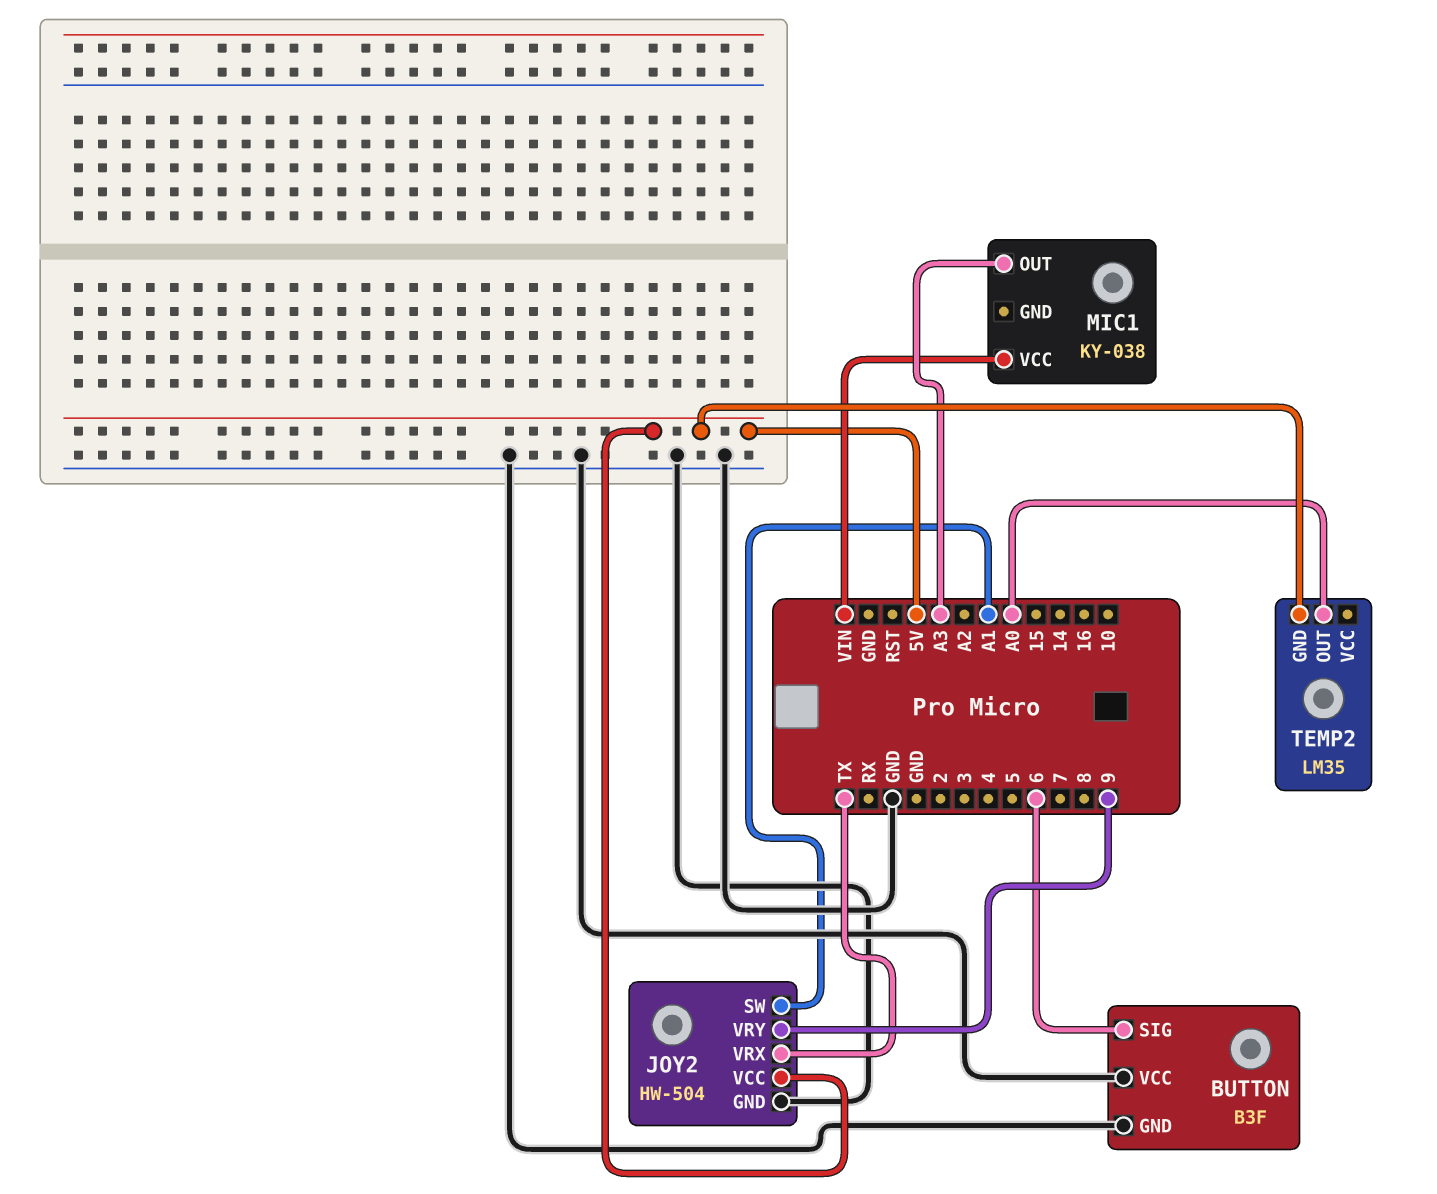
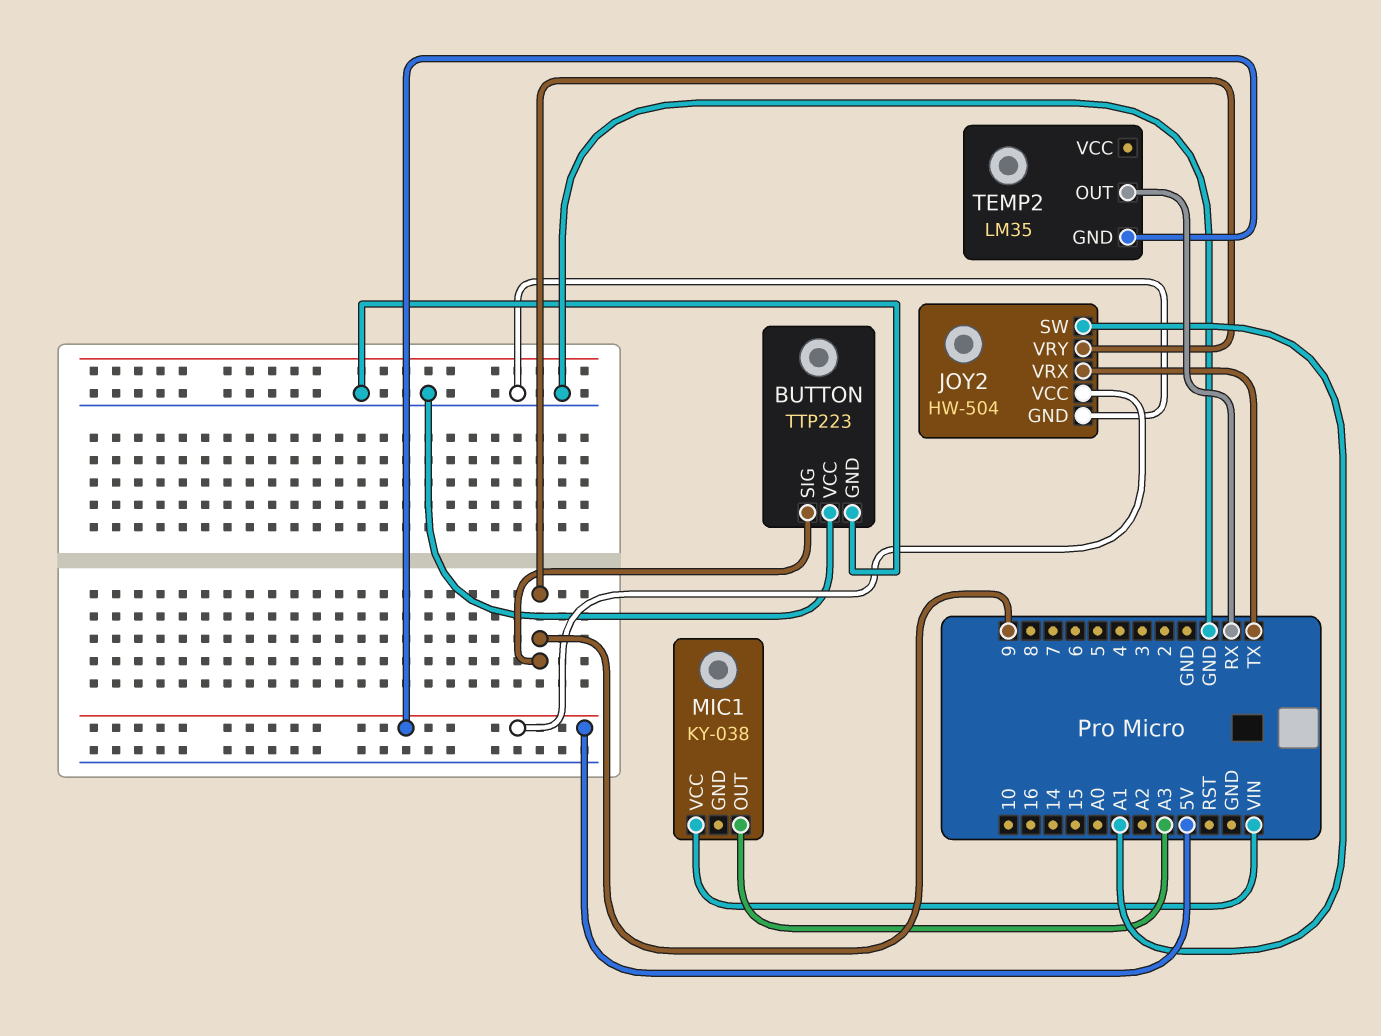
BUTTON: B3F -> TTP223
BUTTON pin SIG: 6 -> 9
TEMP2 pin OUT: A0 -> RX

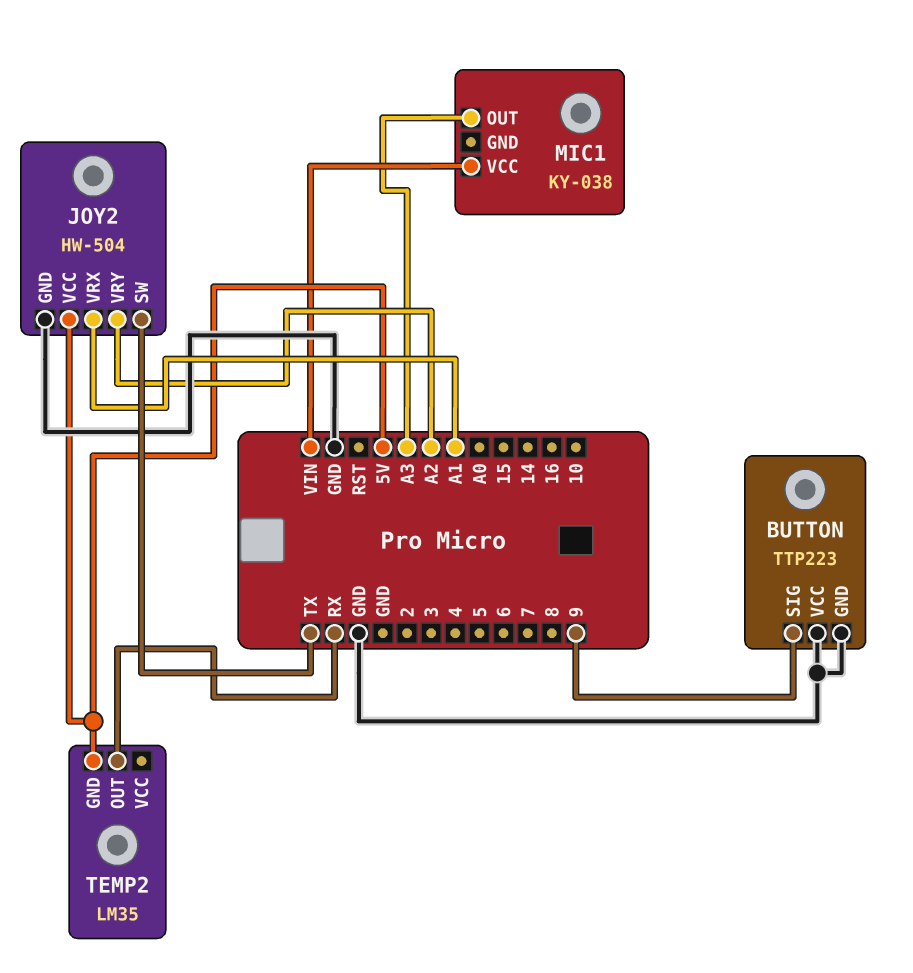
JOY2 pin SW: A1 -> TX
JOY2 pin VRX: TX -> A1
JOY2 pin VRY: 9 -> A2

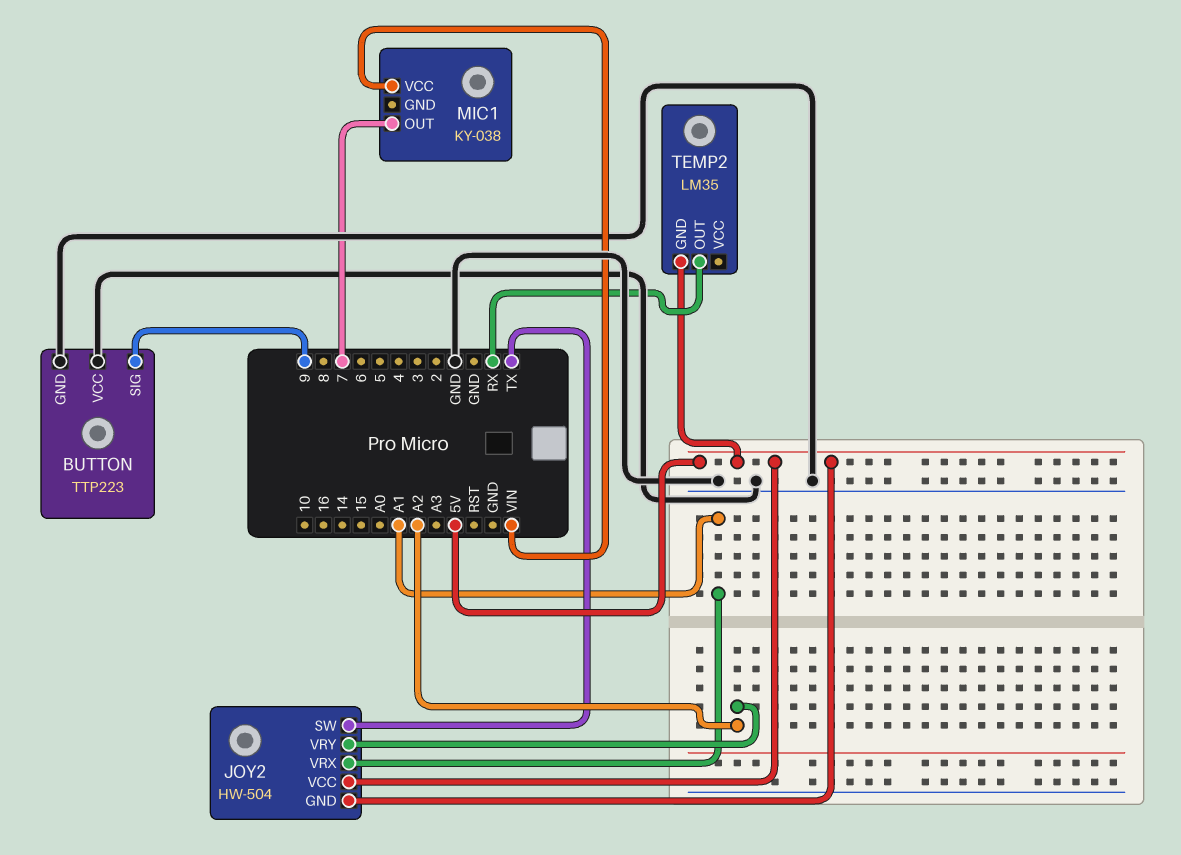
JOY2 pin GND: GND -> 5V
MIC1 pin OUT: A3 -> 7

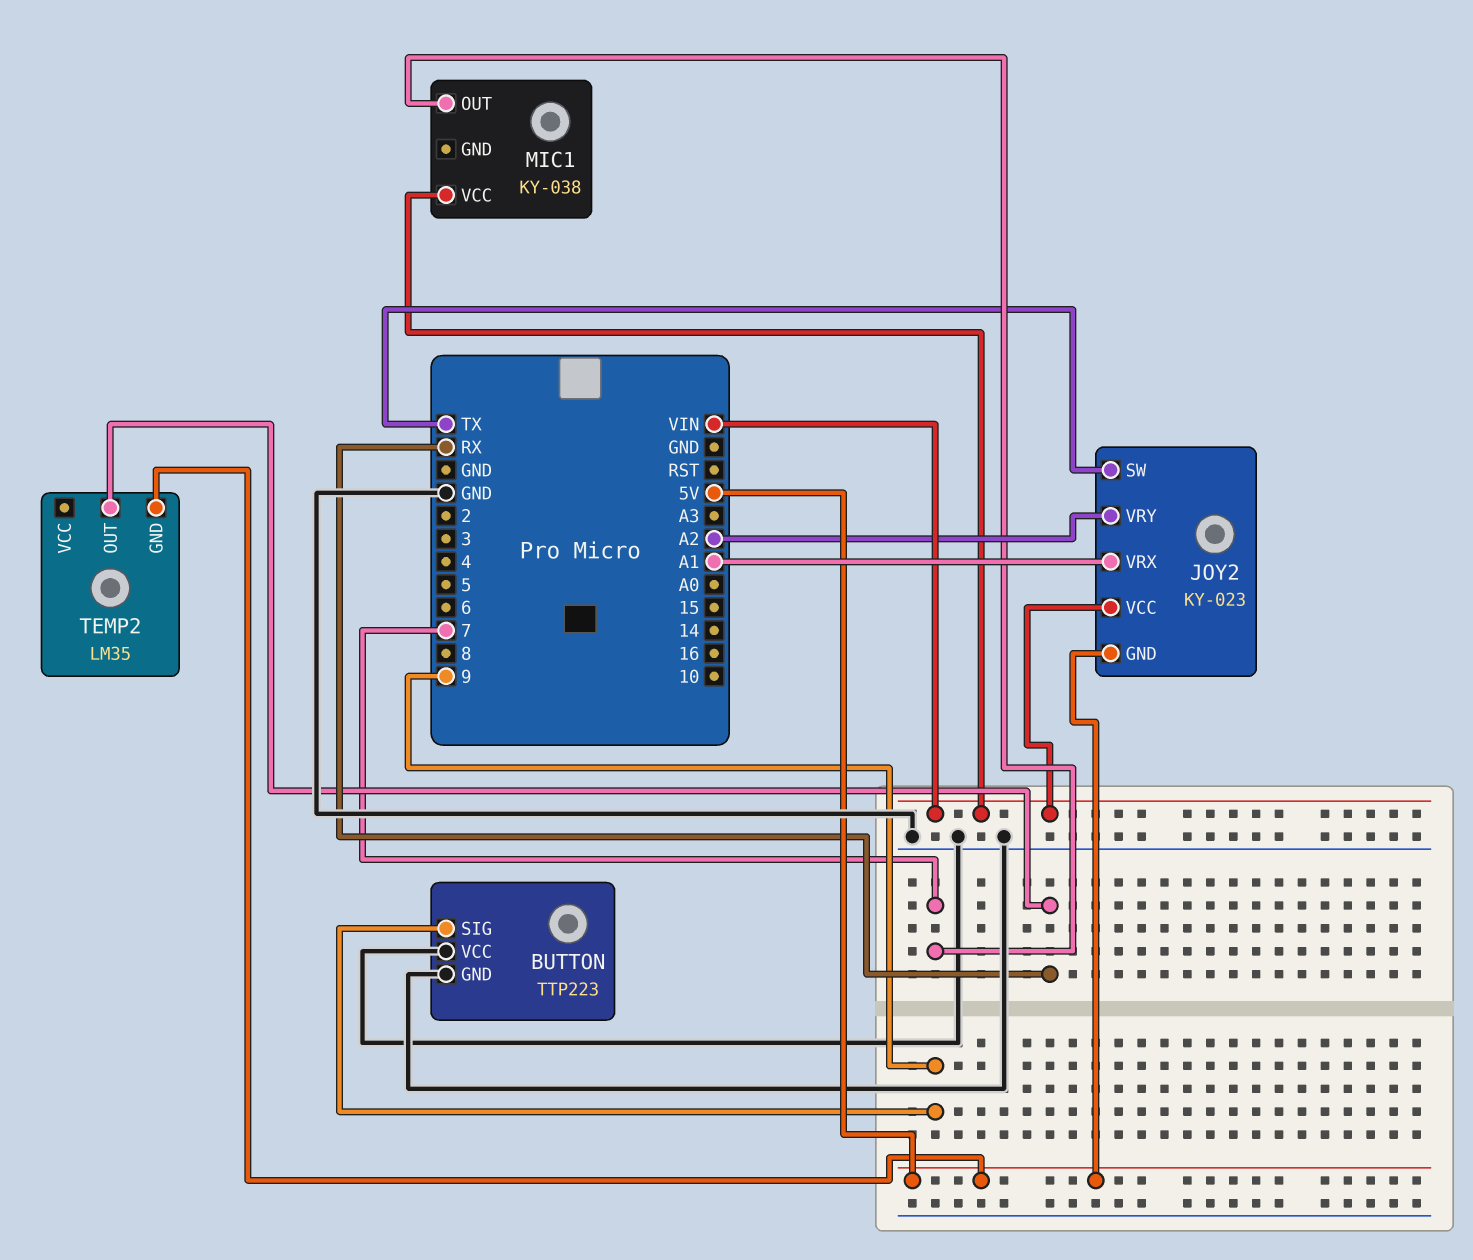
JOY2: HW-504 -> KY-023
JOY2 pin VCC: 5V -> VIN

